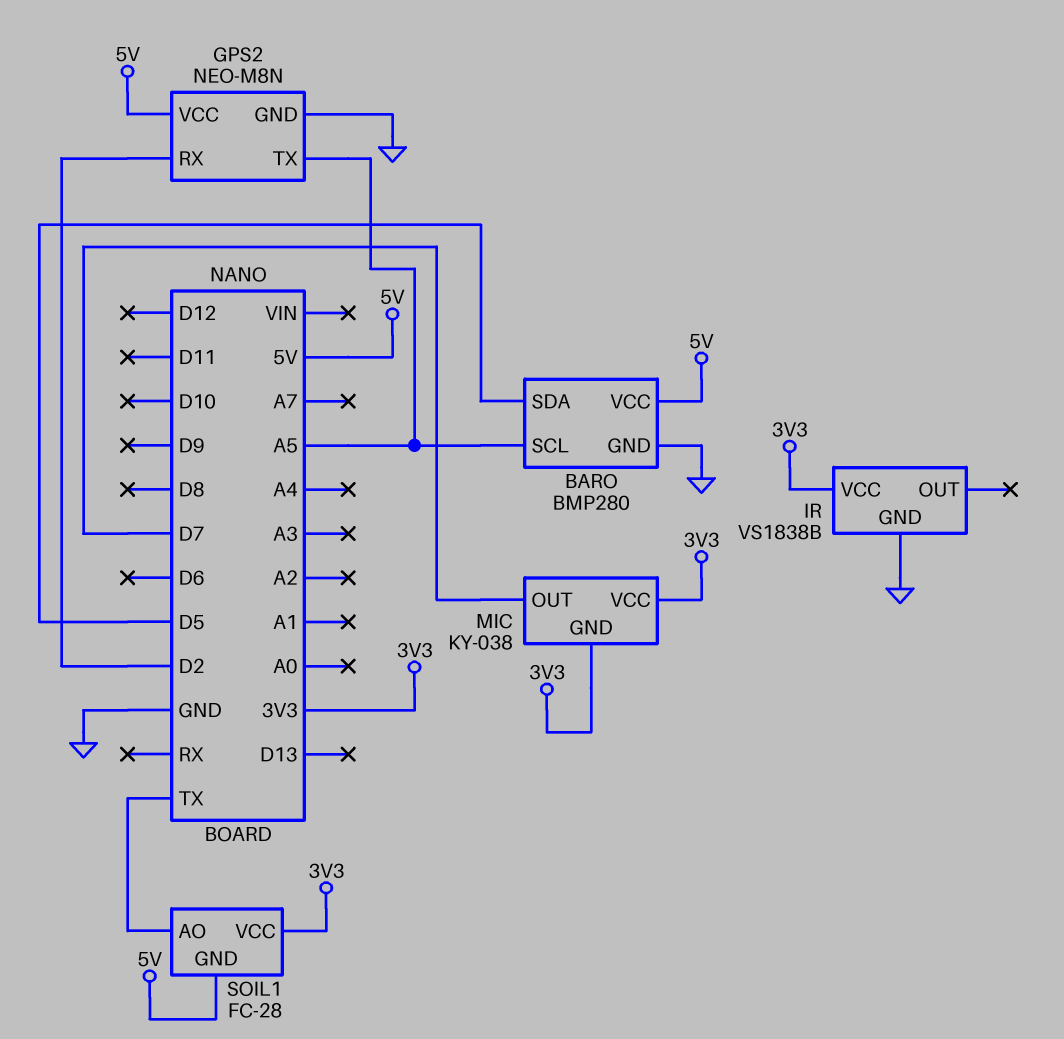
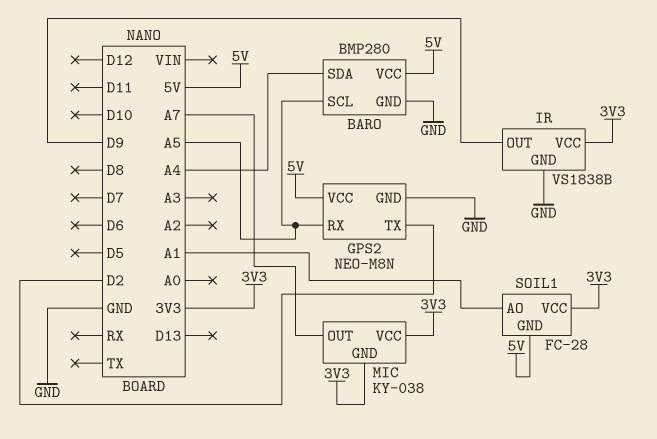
BARO pin SDA: D5 -> A4
GPS2 pin RX: D2 -> A5
GPS2 pin TX: A5 -> D2
IR pin OUT: none -> D9
MIC pin OUT: D7 -> A7
SOIL1 pin AO: TX -> A1

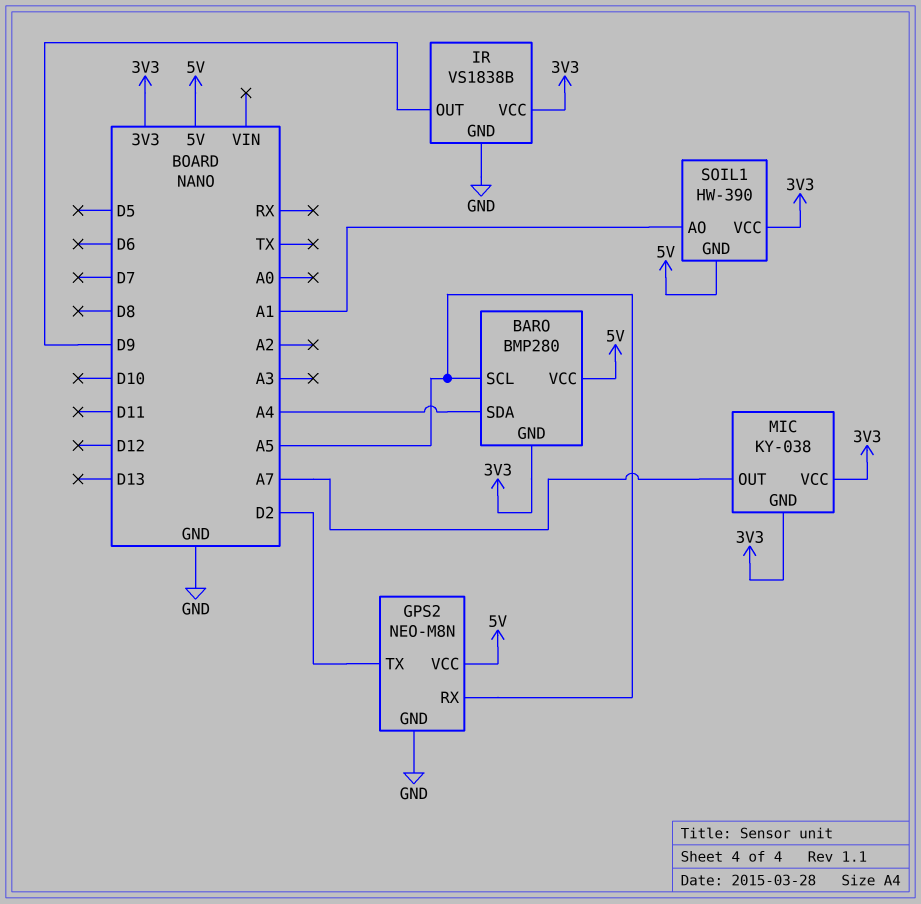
BARO pin GND: GND -> 3V3
SOIL1: FC-28 -> HW-390

